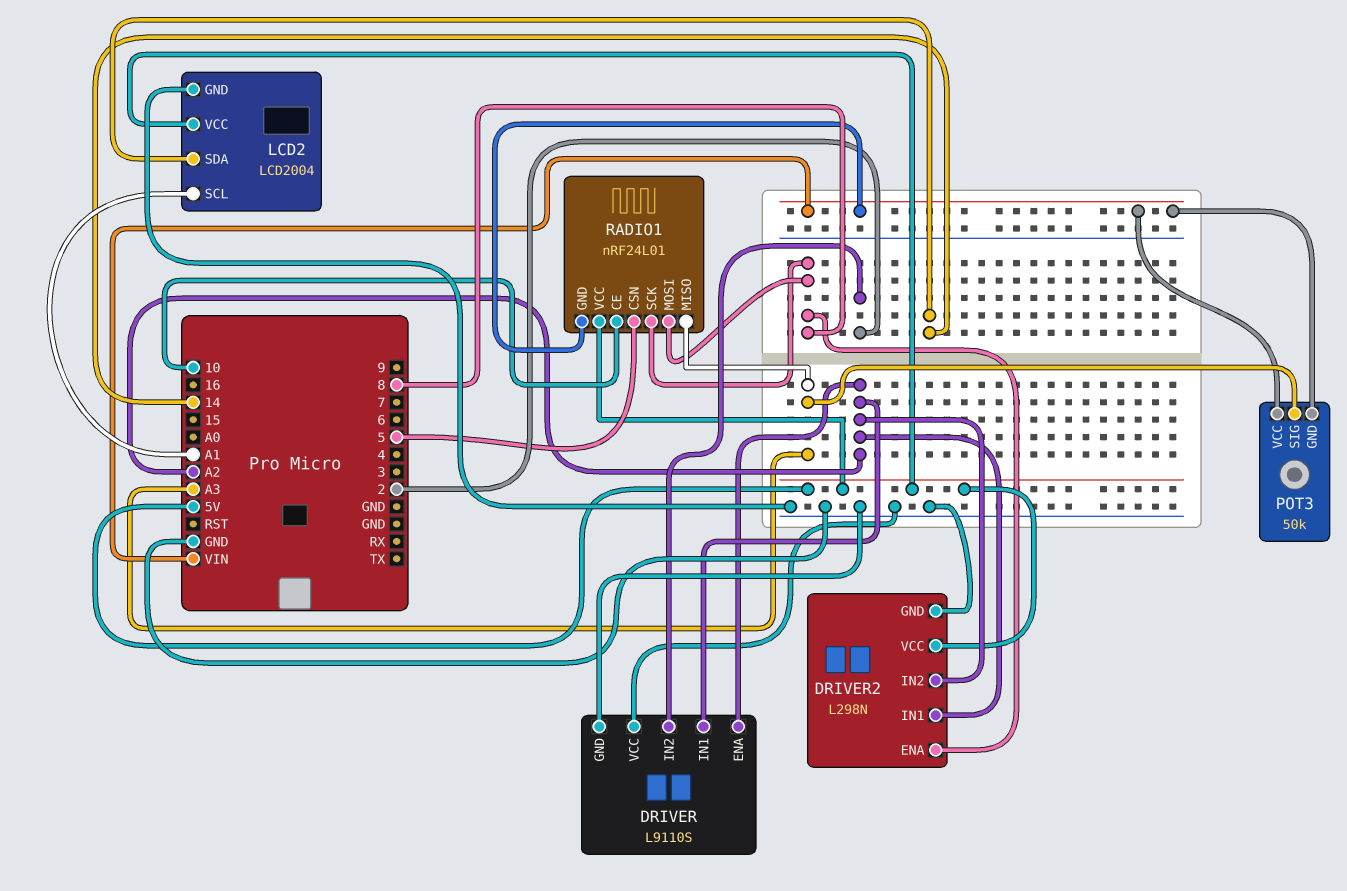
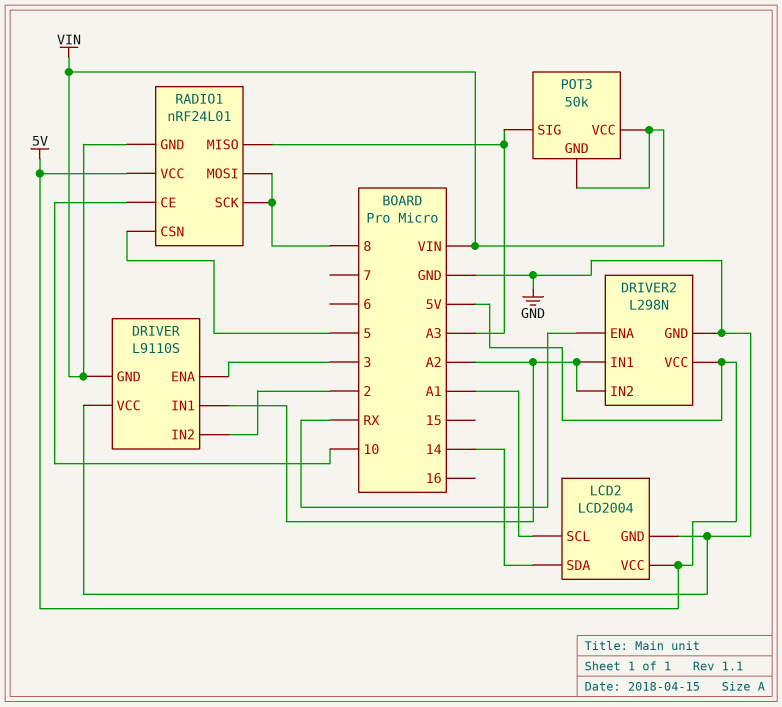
DRIVER pin ENA: A2 -> 3
DRIVER pin GND: GND -> VIN
DRIVER2 pin ENA: 8 -> RX

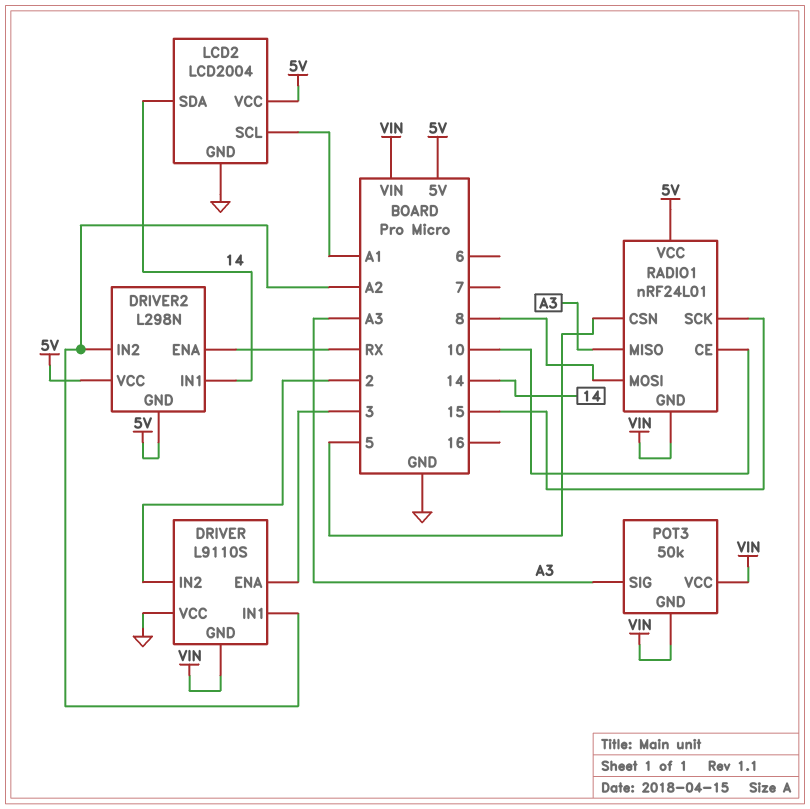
DRIVER2 pin GND: GND -> 5V
DRIVER2 pin IN1: A2 -> 14
RADIO1 pin SCK: 8 -> 15

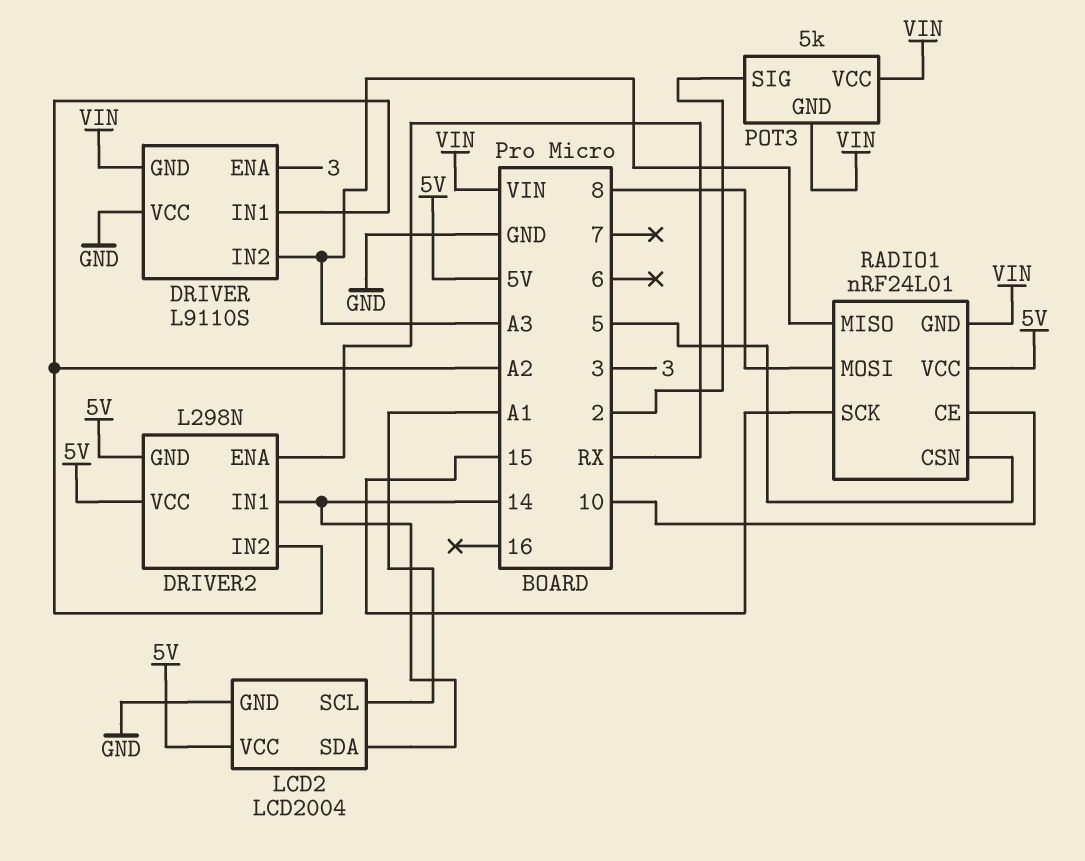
DRIVER pin IN2: 2 -> A3
POT3: 50k -> 5k
POT3 pin SIG: A3 -> 2

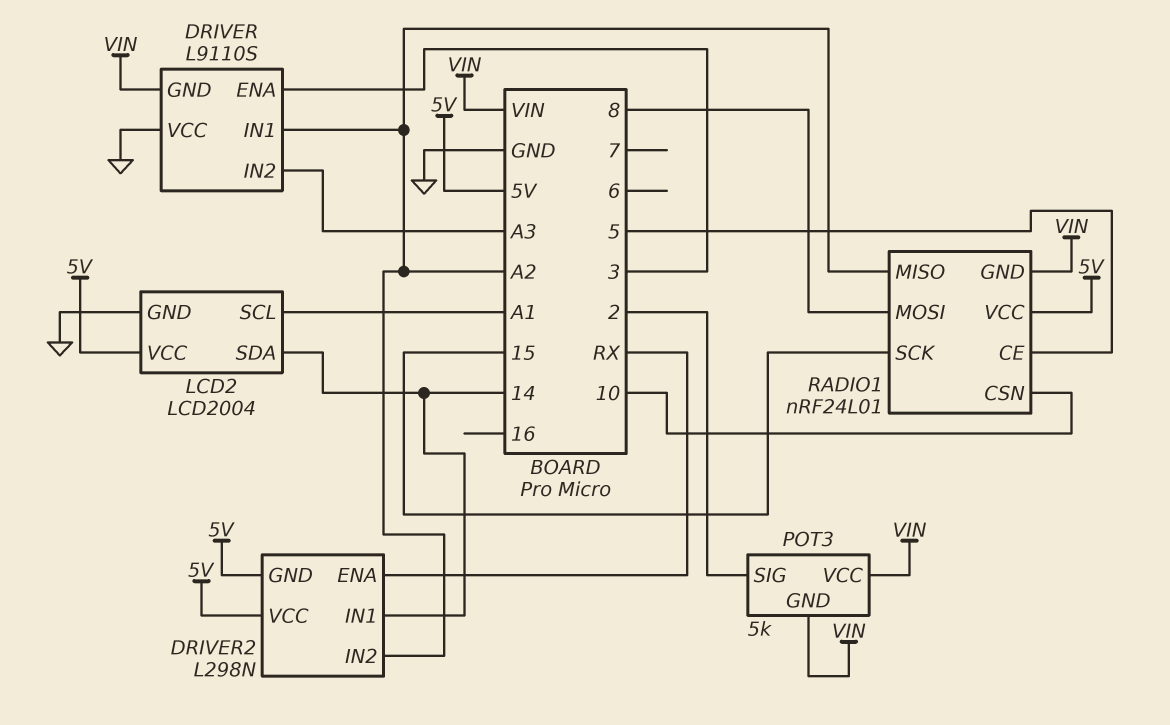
RADIO1 pin CE: 10 -> 5
RADIO1 pin CSN: 5 -> 10
RADIO1 pin MISO: A3 -> A2

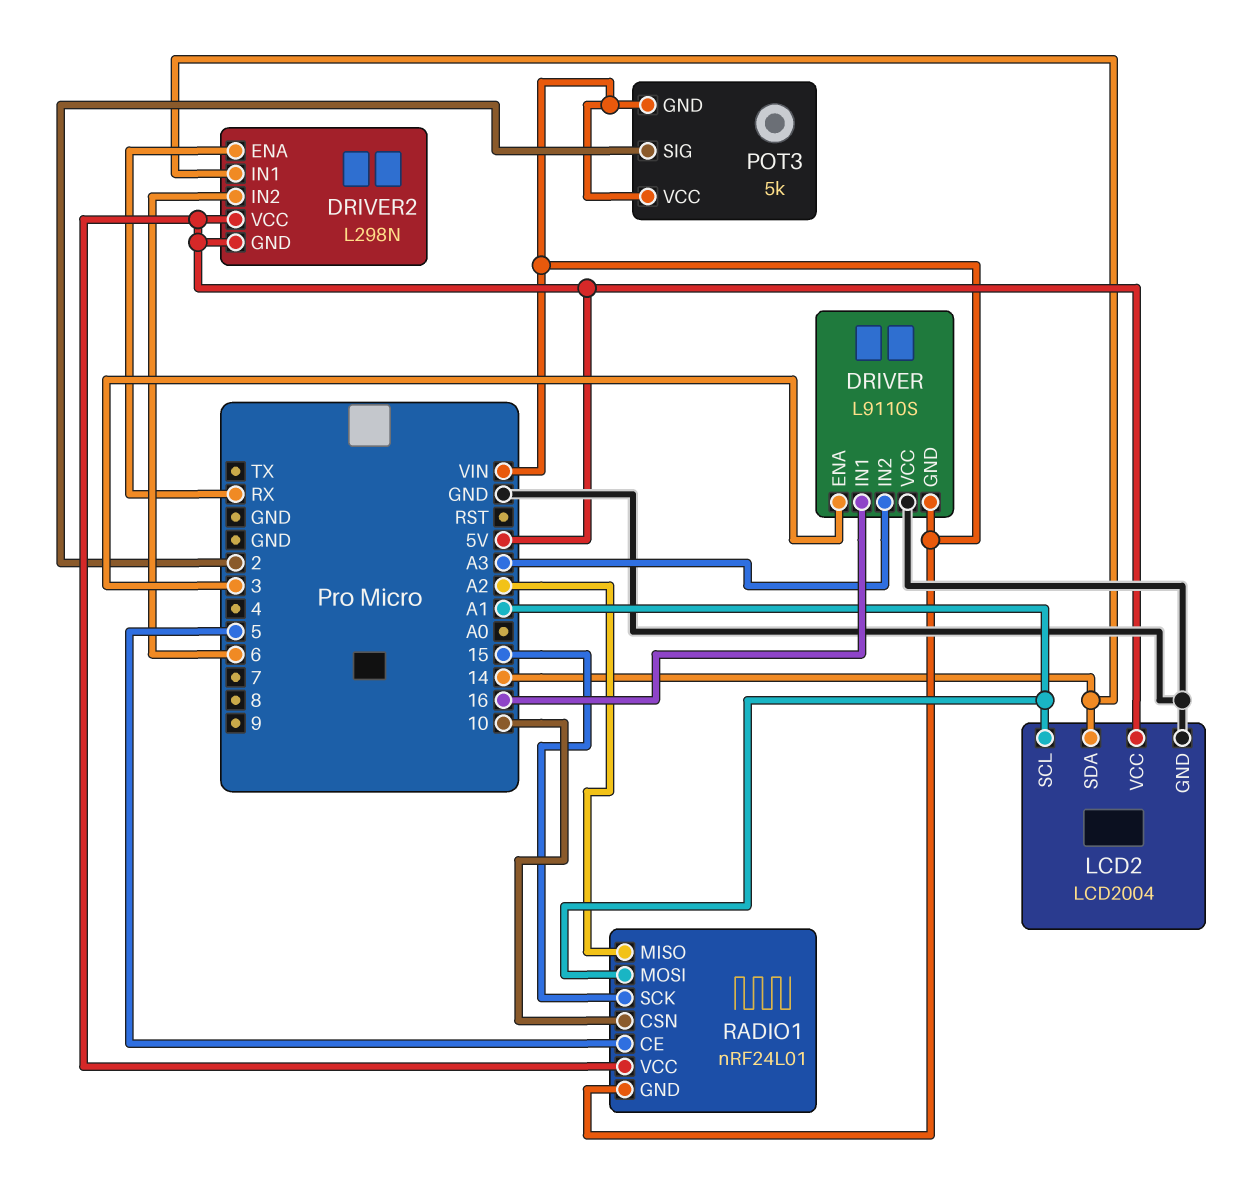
DRIVER pin IN1: A2 -> 16
DRIVER2 pin IN2: A2 -> 6
RADIO1 pin MOSI: 8 -> A1

